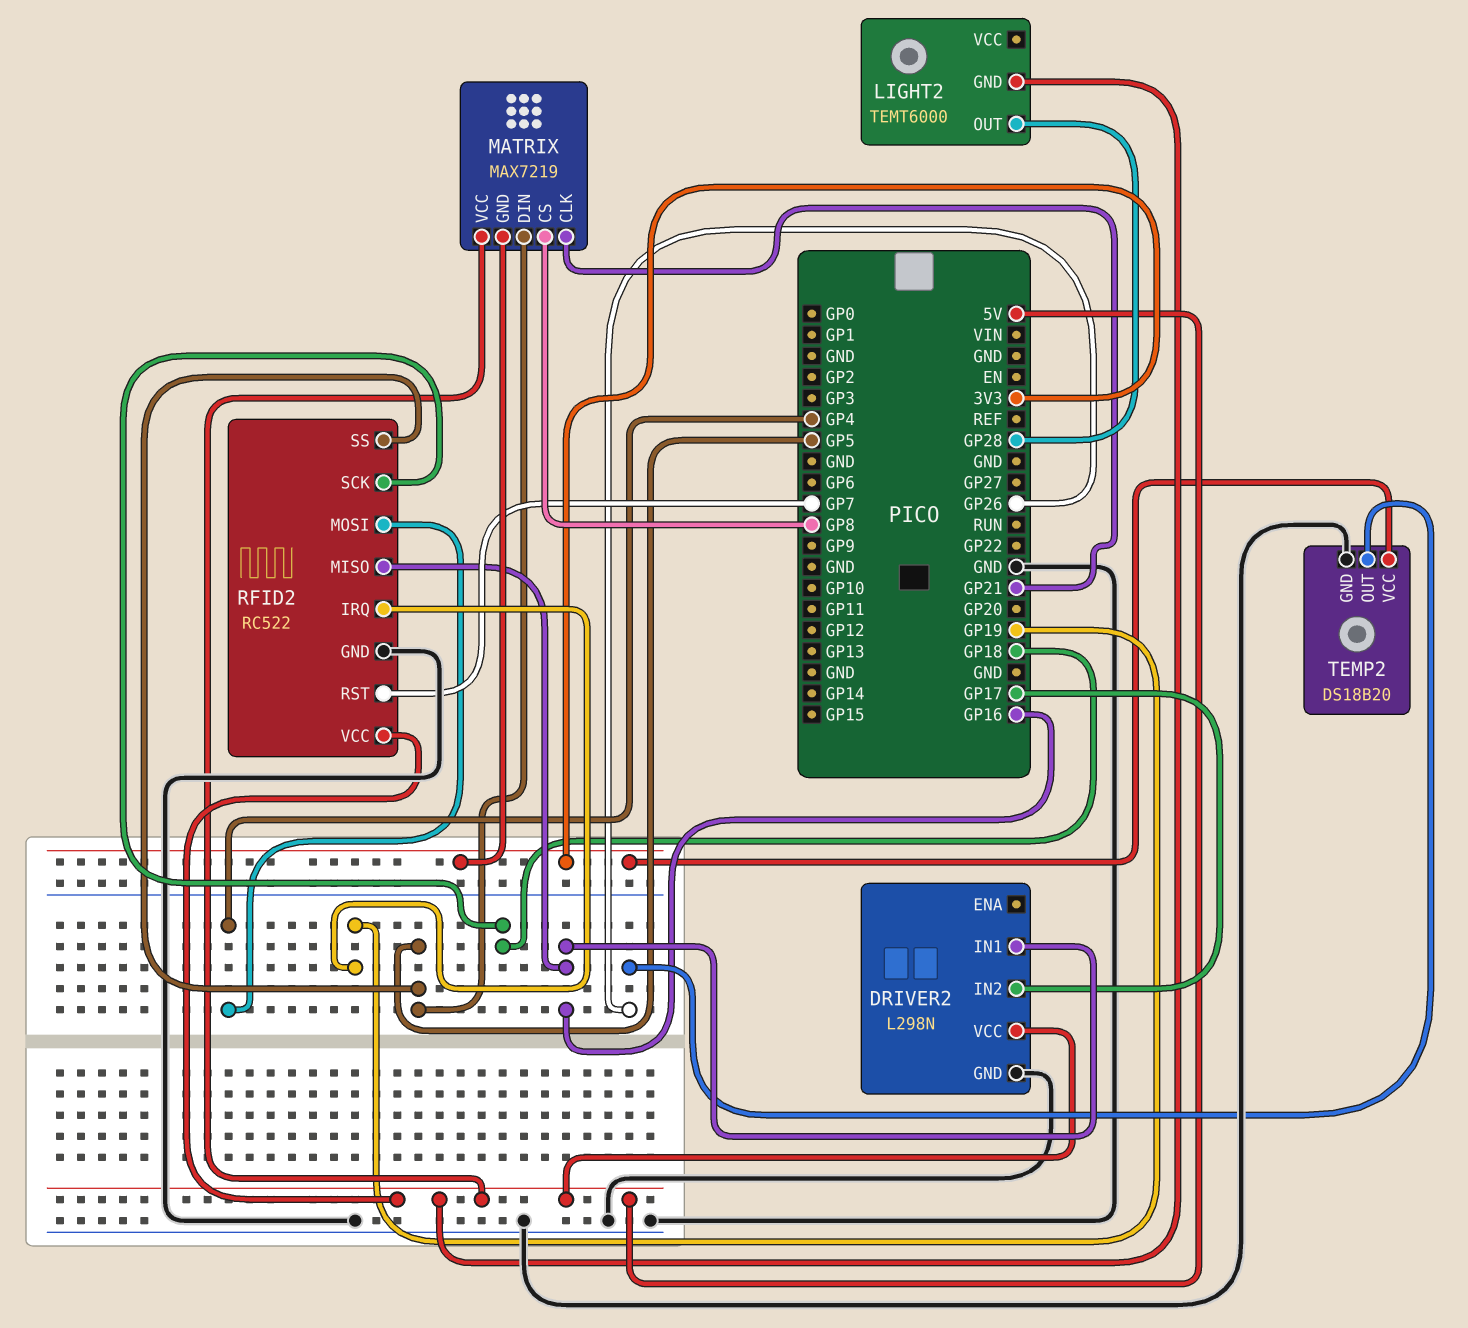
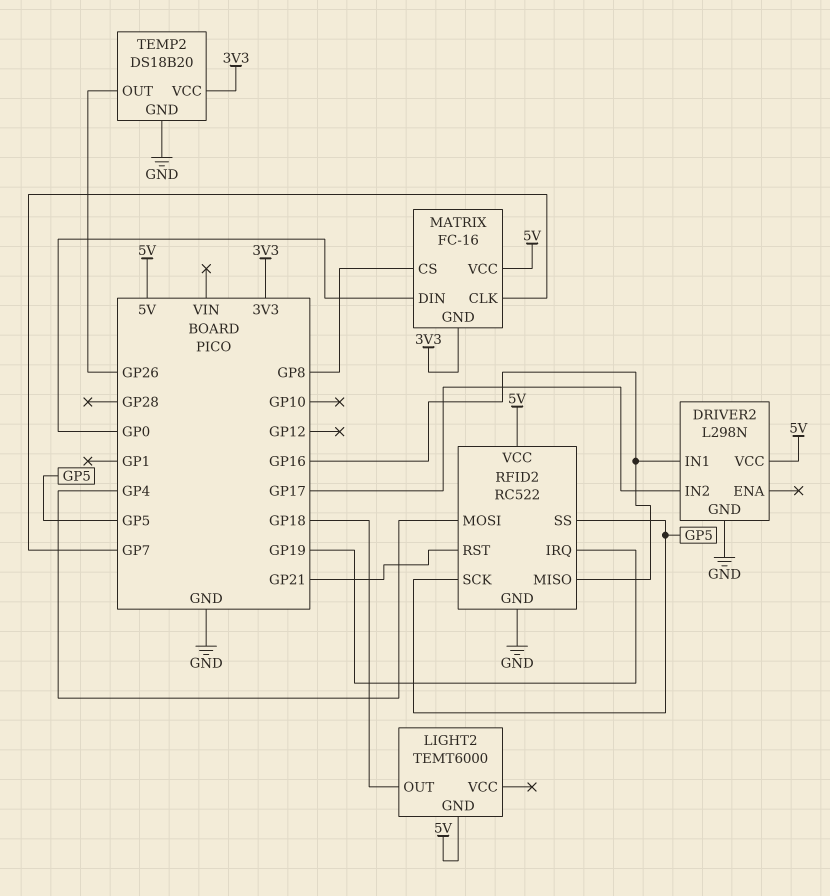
LIGHT2 pin OUT: GP28 -> GP18
MATRIX: MAX7219 -> FC-16
MATRIX pin CLK: GP21 -> GP7
MATRIX pin DIN: GP5 -> GP0
RFID2 pin RST: GP7 -> GP21
RFID2 pin SCK: GP18 -> GP5

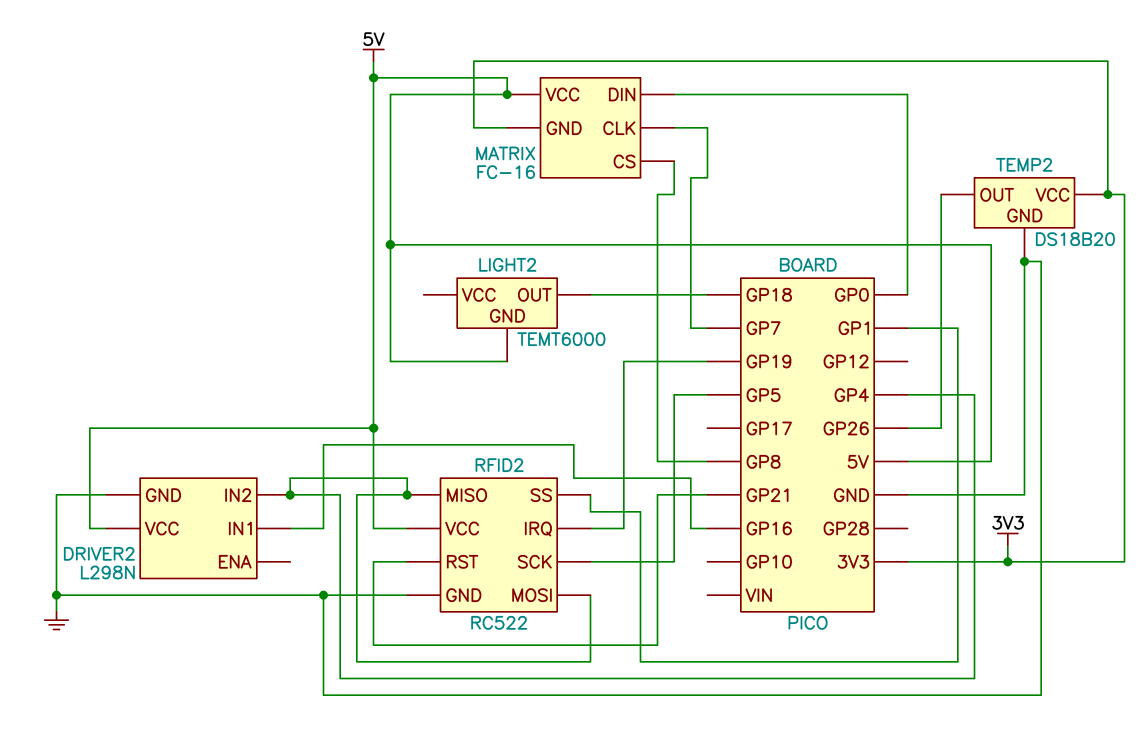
DRIVER2 pin IN2: GP17 -> GP4
RFID2 pin MISO: GP16 -> GP4
RFID2 pin SS: GP5 -> GP1

